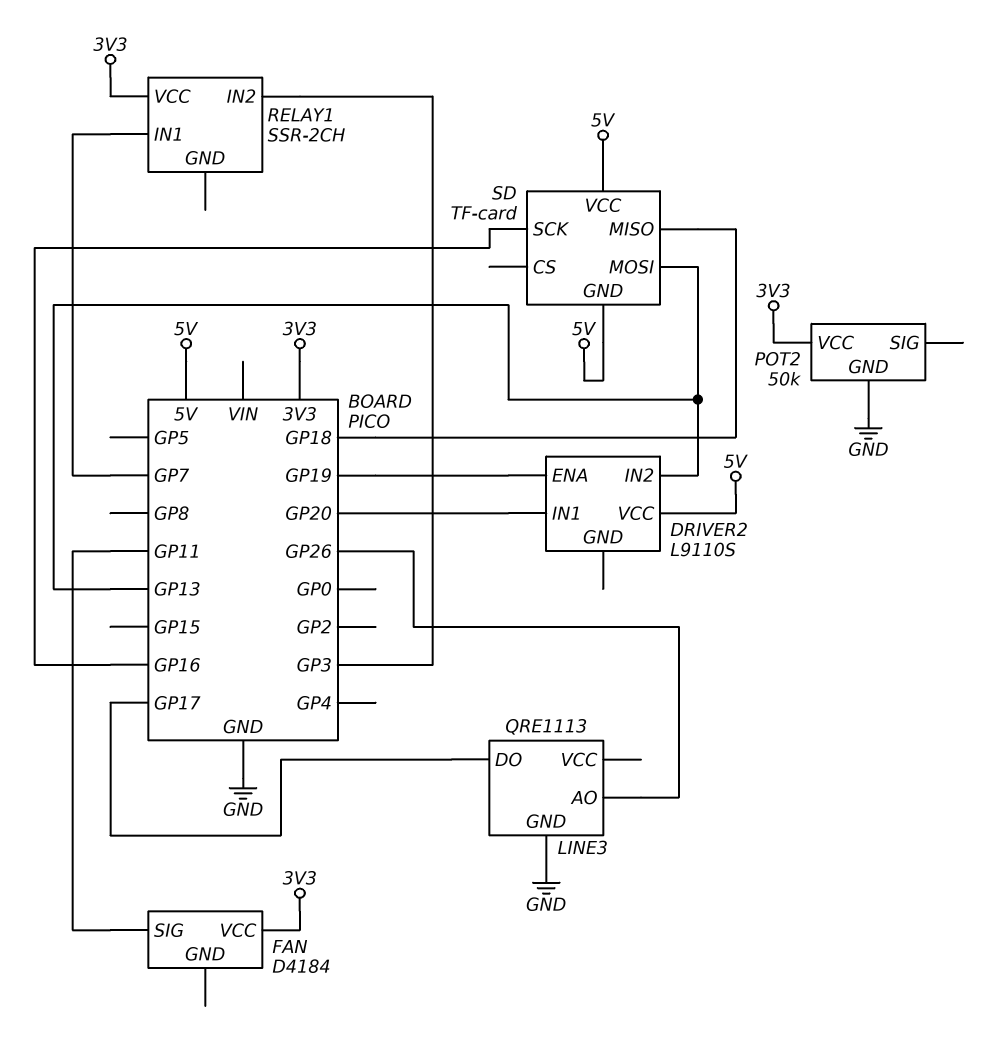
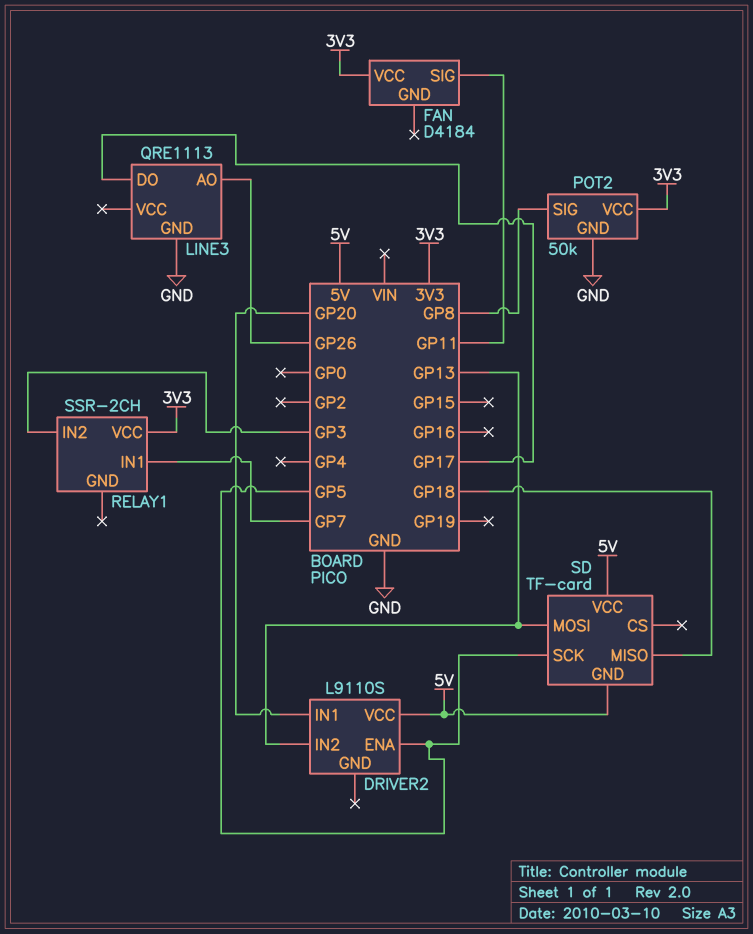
DRIVER2 pin ENA: GP19 -> GP5
POT2 pin SIG: none -> GP8
SD pin SCK: GP16 -> GP5

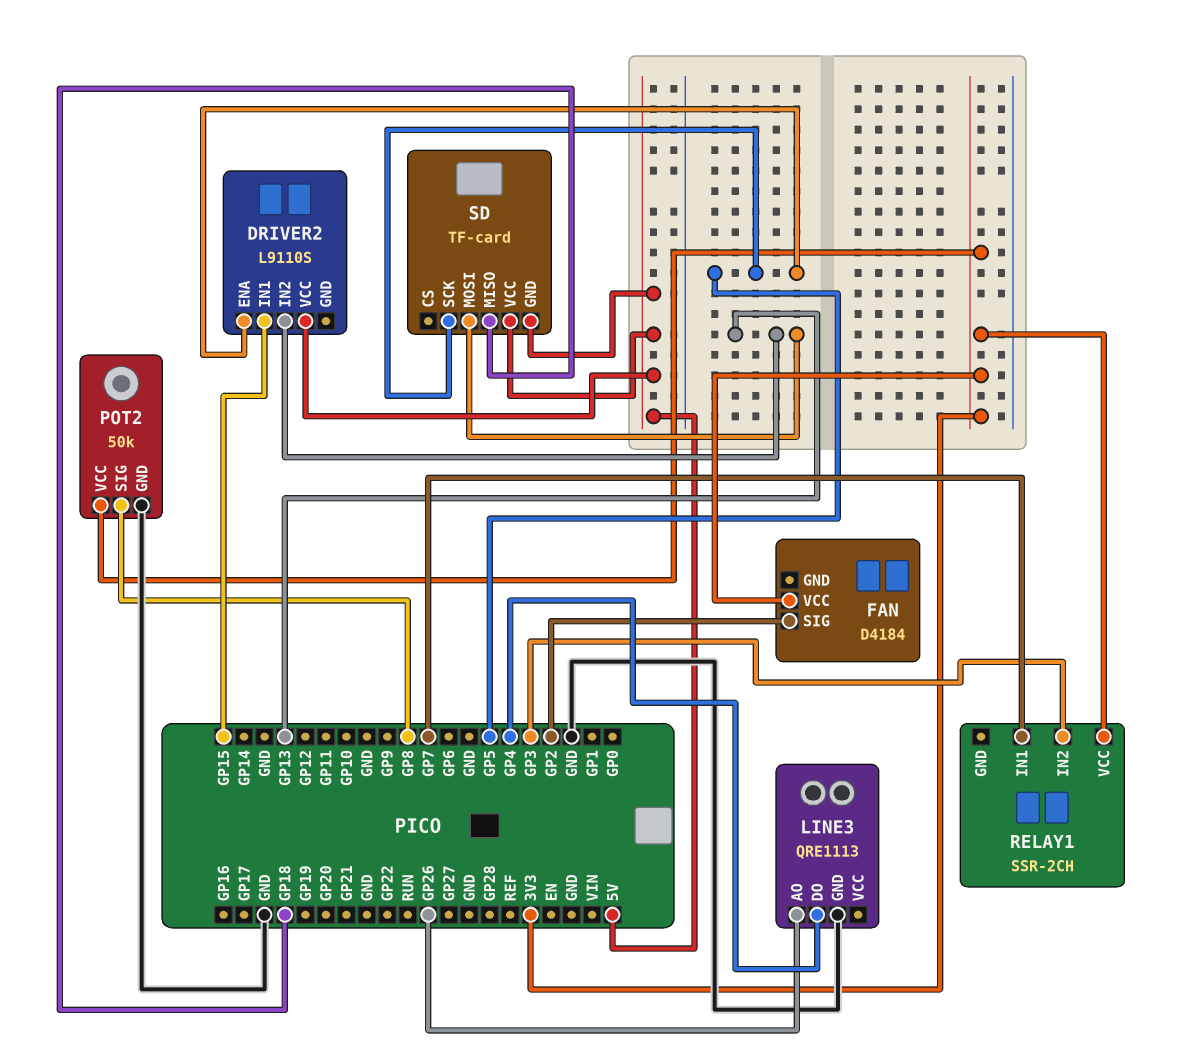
DRIVER2 pin IN1: GP20 -> GP15
FAN pin SIG: GP11 -> GP2
LINE3 pin DO: GP17 -> GP4

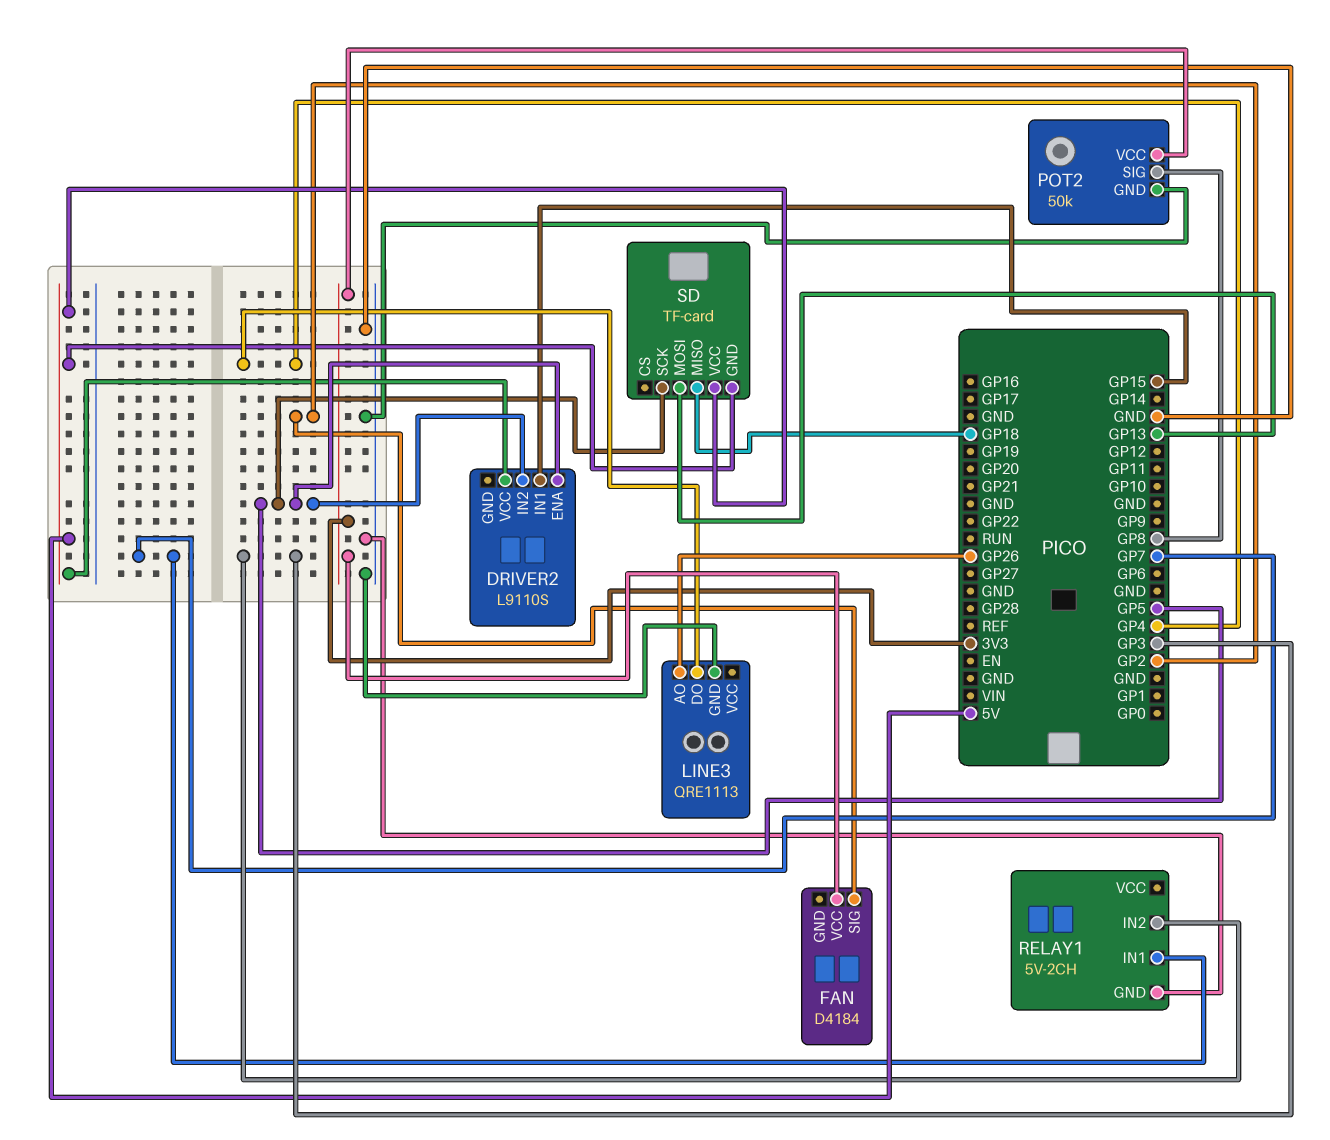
DRIVER2 pin IN2: GP13 -> GP5
RELAY1: SSR-2CH -> 5V-2CH
RELAY1 pin GND: none -> GND
RELAY1 pin VCC: 3V3 -> none

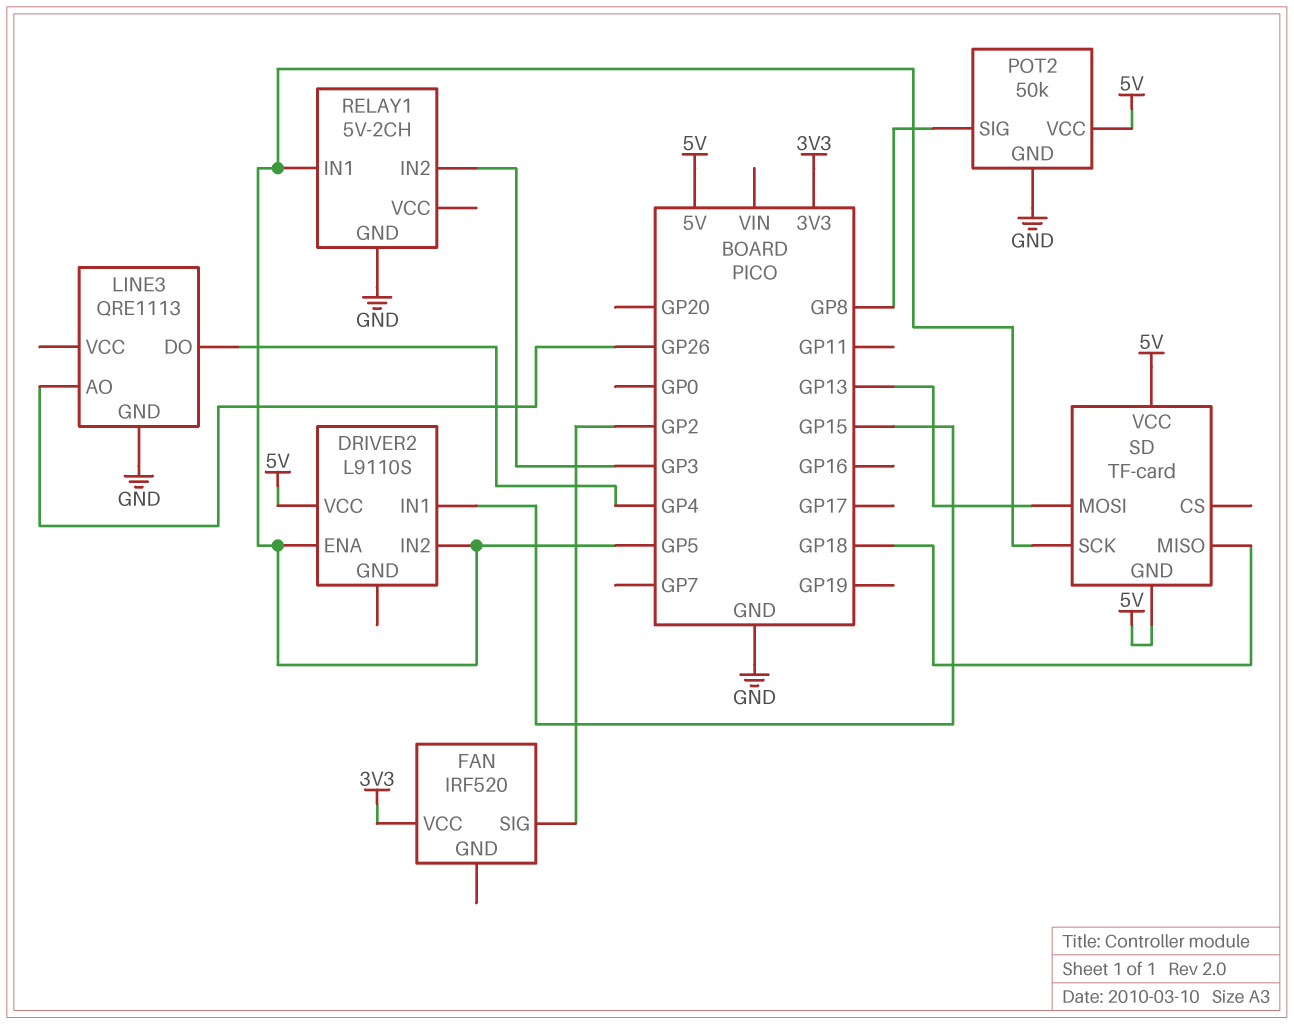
FAN: D4184 -> IRF520
POT2 pin VCC: 3V3 -> 5V
RELAY1 pin IN1: GP7 -> GP5

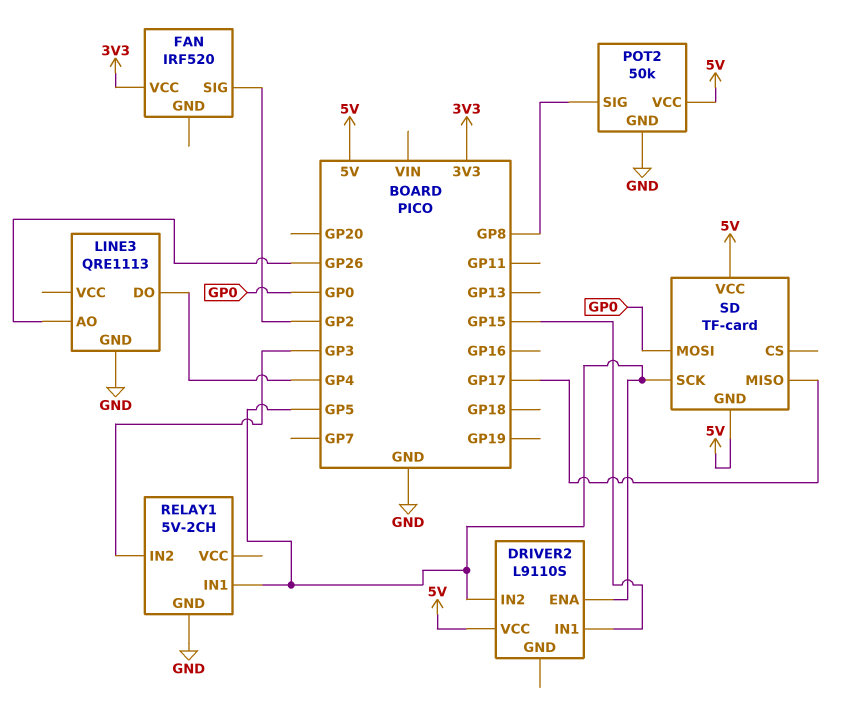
SD pin MISO: GP18 -> GP17
SD pin MOSI: GP13 -> GP0

